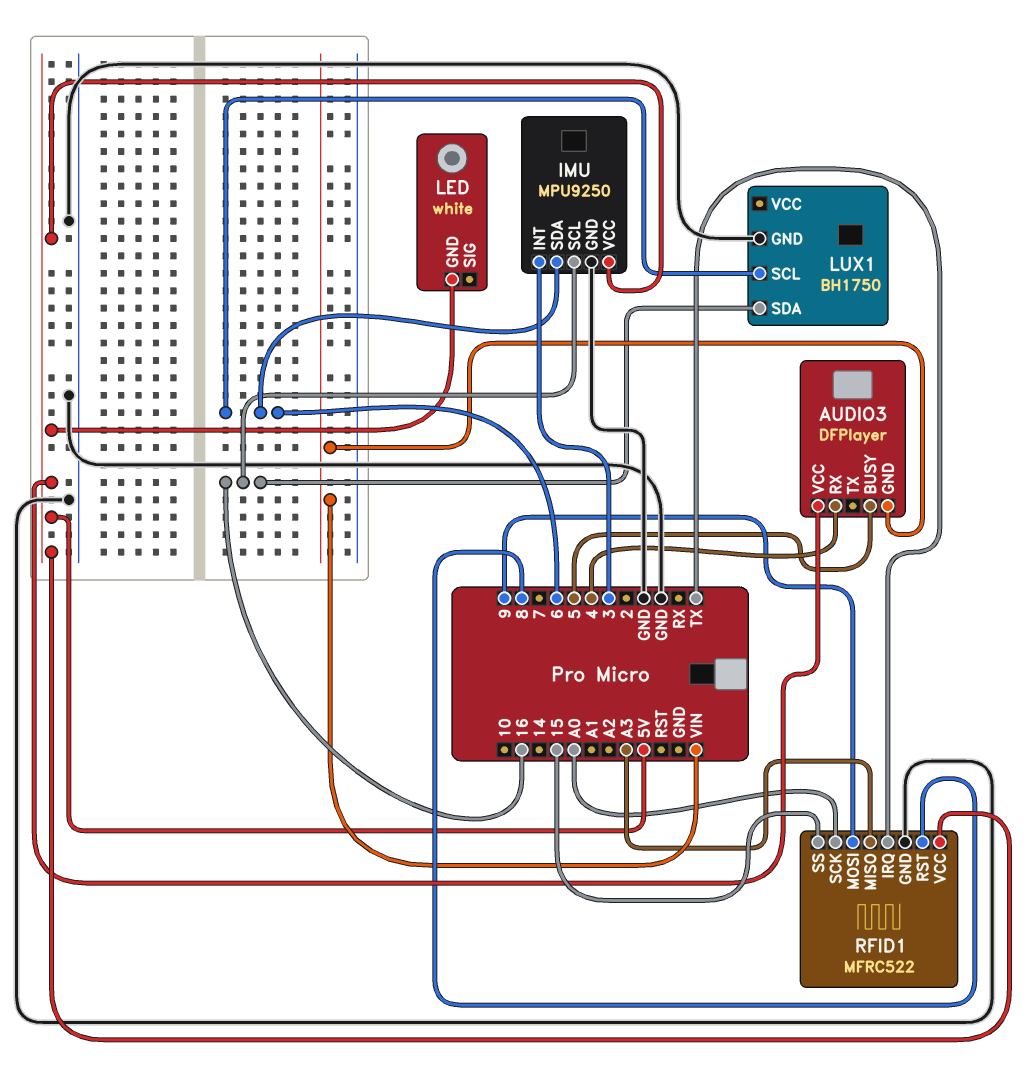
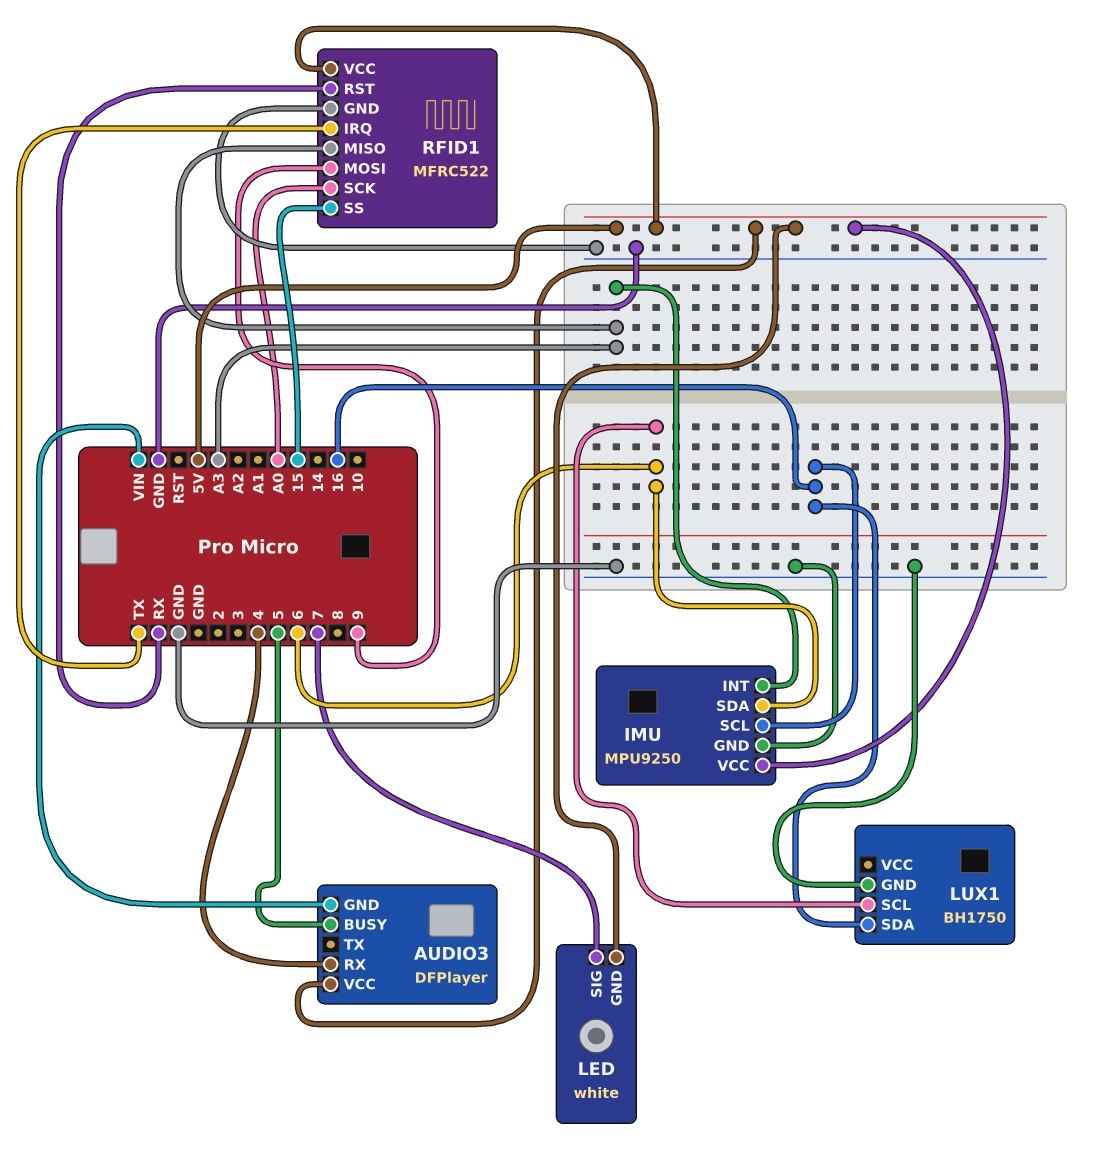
IMU pin INT: 3 -> A3
LED pin SIG: none -> 7
RFID1 pin RST: 8 -> RX

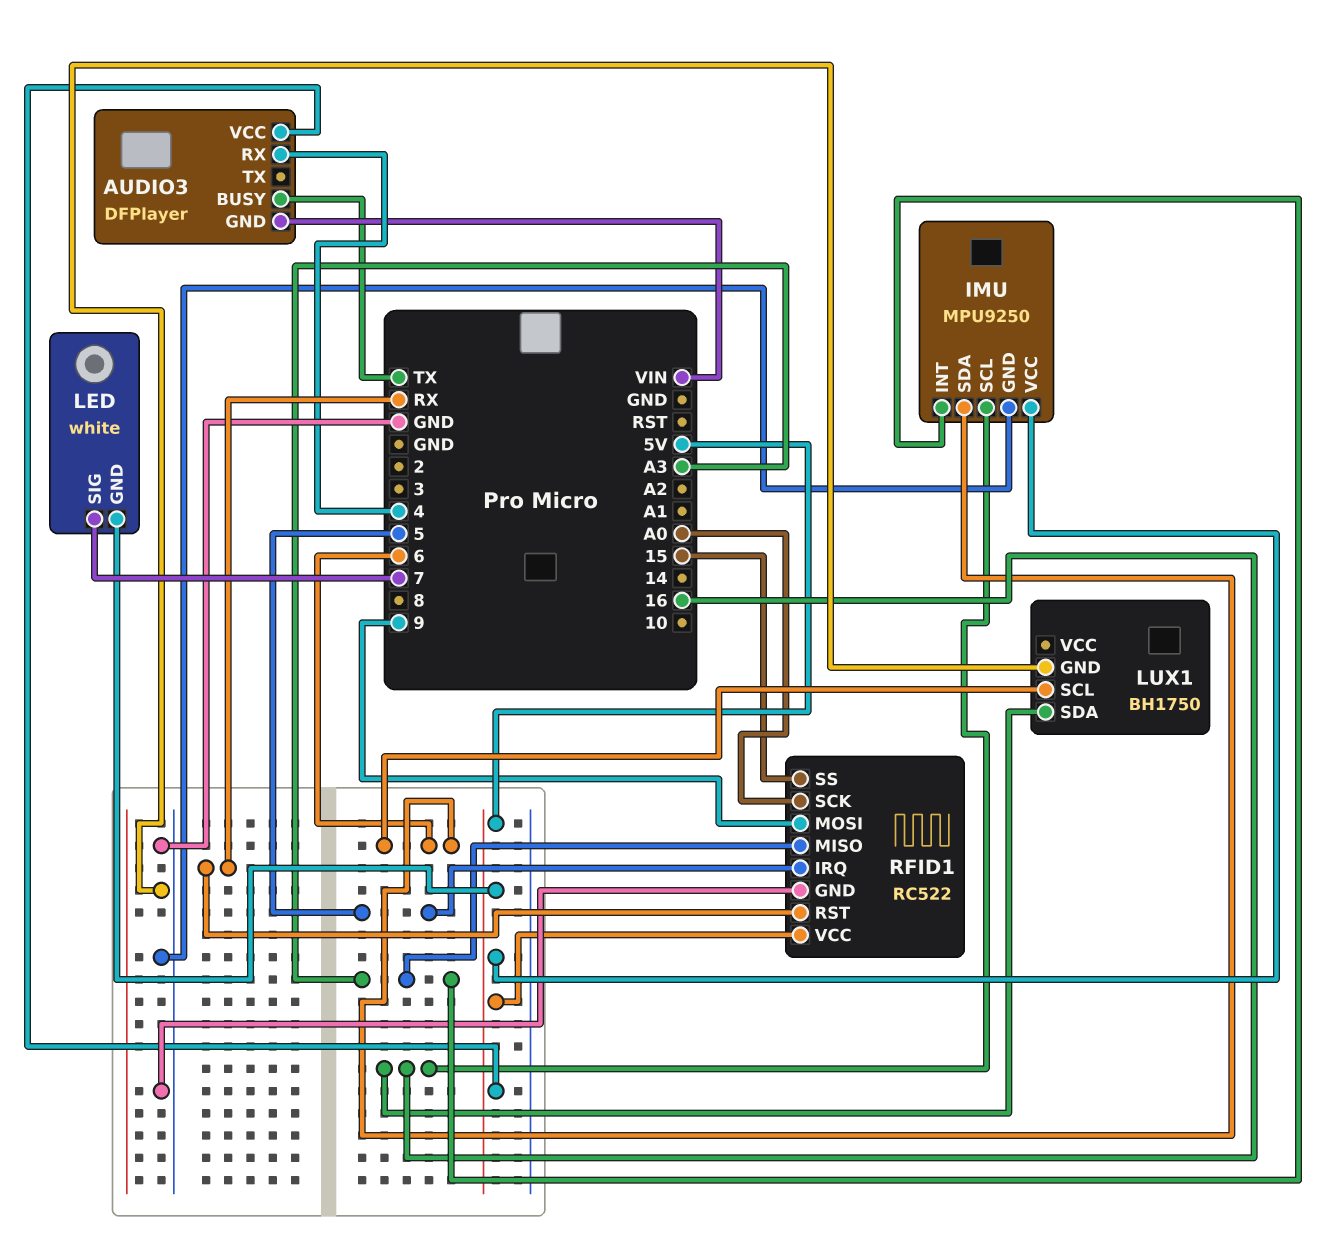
AUDIO3 pin BUSY: 5 -> TX
RFID1: MFRC522 -> RC522
RFID1 pin IRQ: TX -> 5

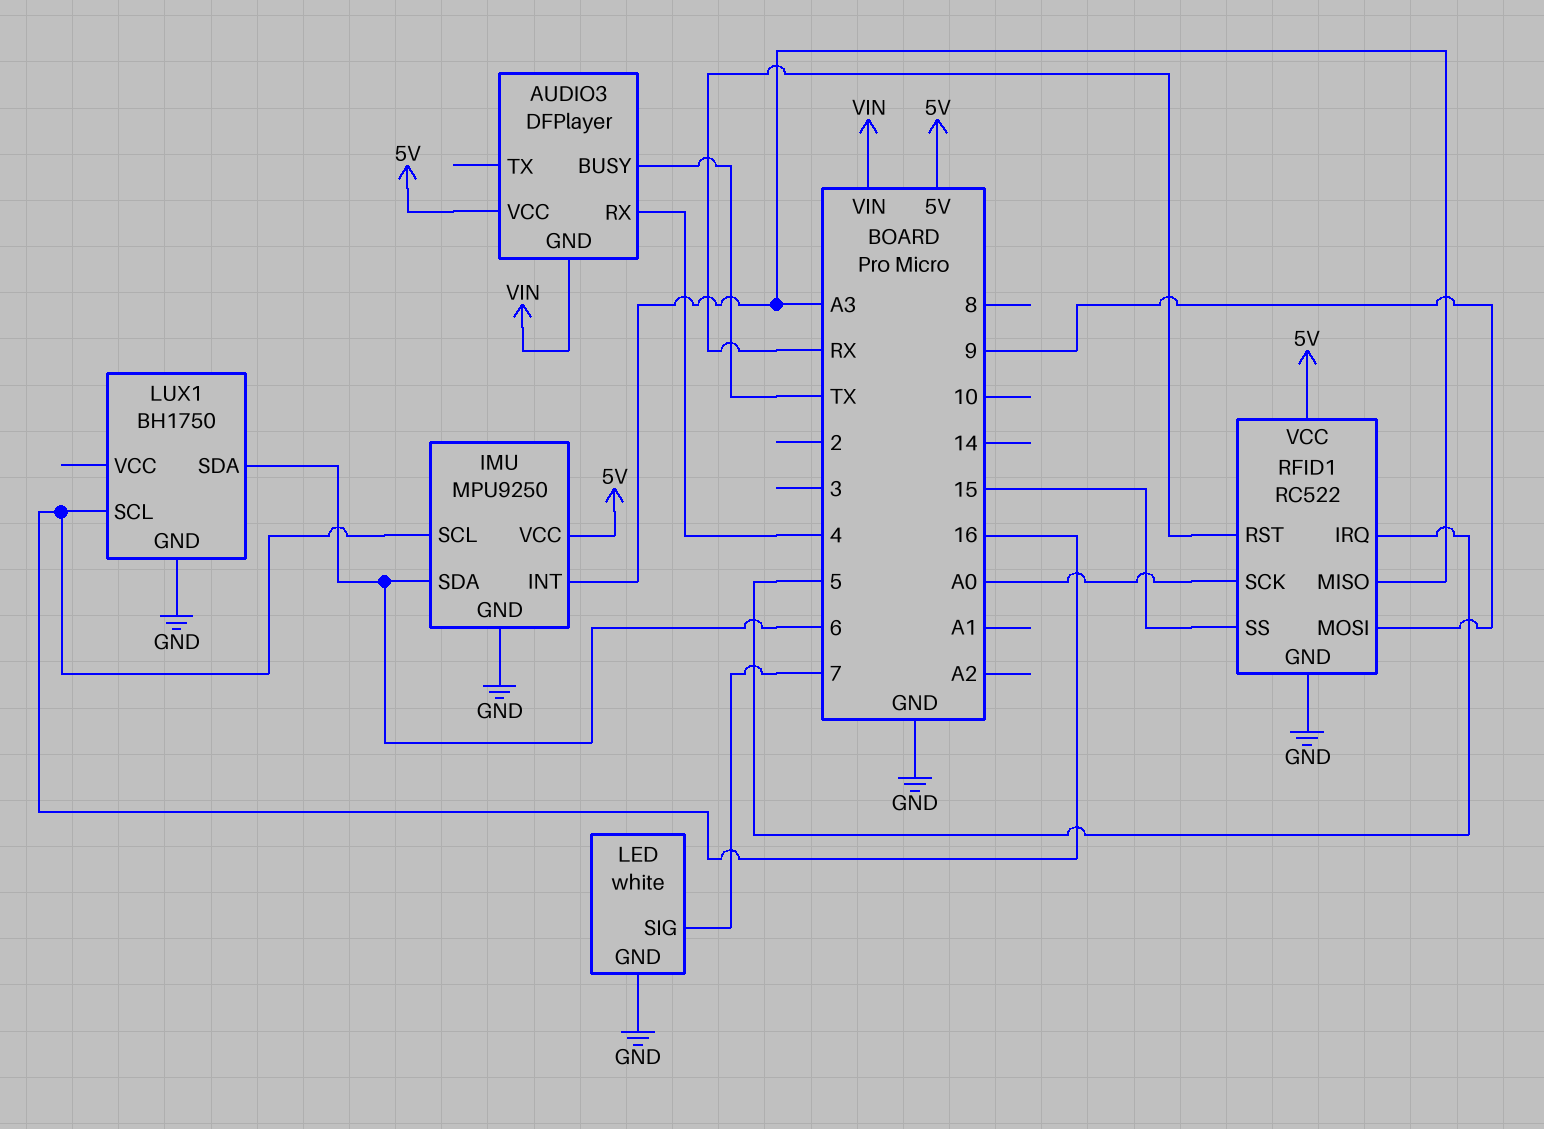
LED pin GND: 5V -> GND
LUX1 pin SCL: 6 -> 16
LUX1 pin SDA: 16 -> 6

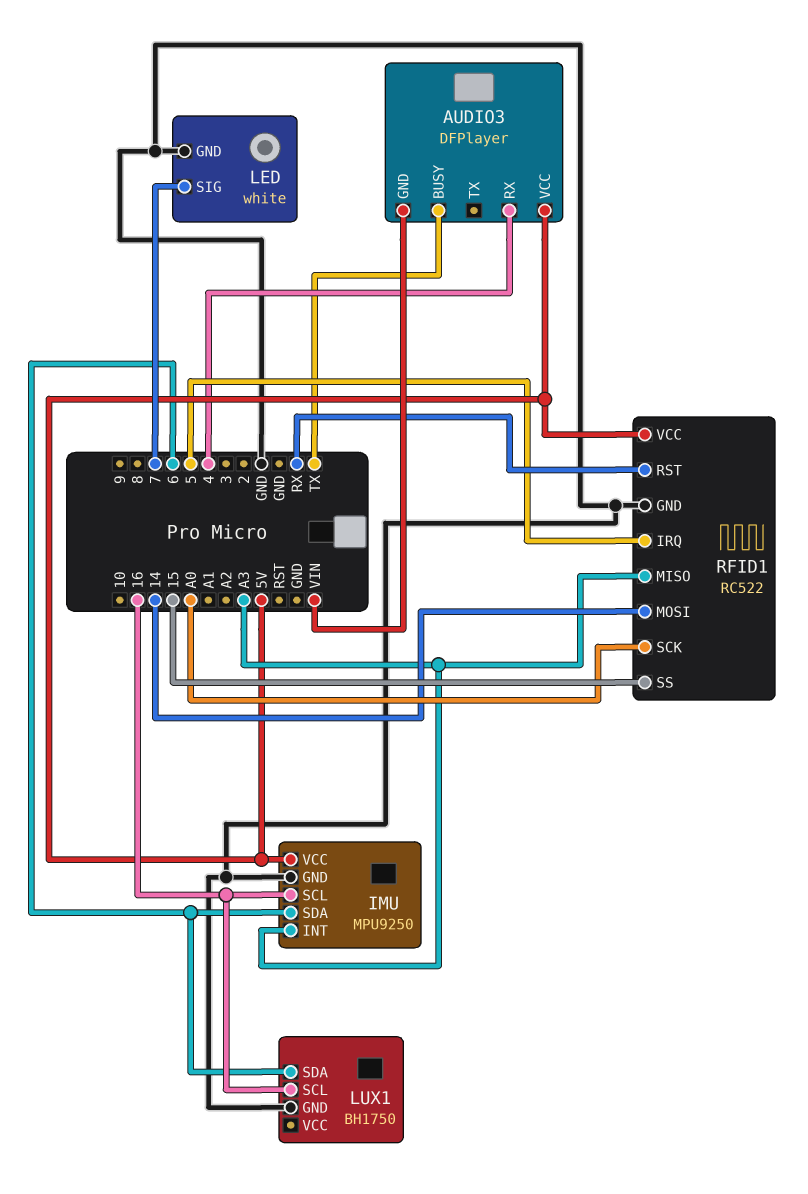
RFID1 pin MOSI: 9 -> 14

